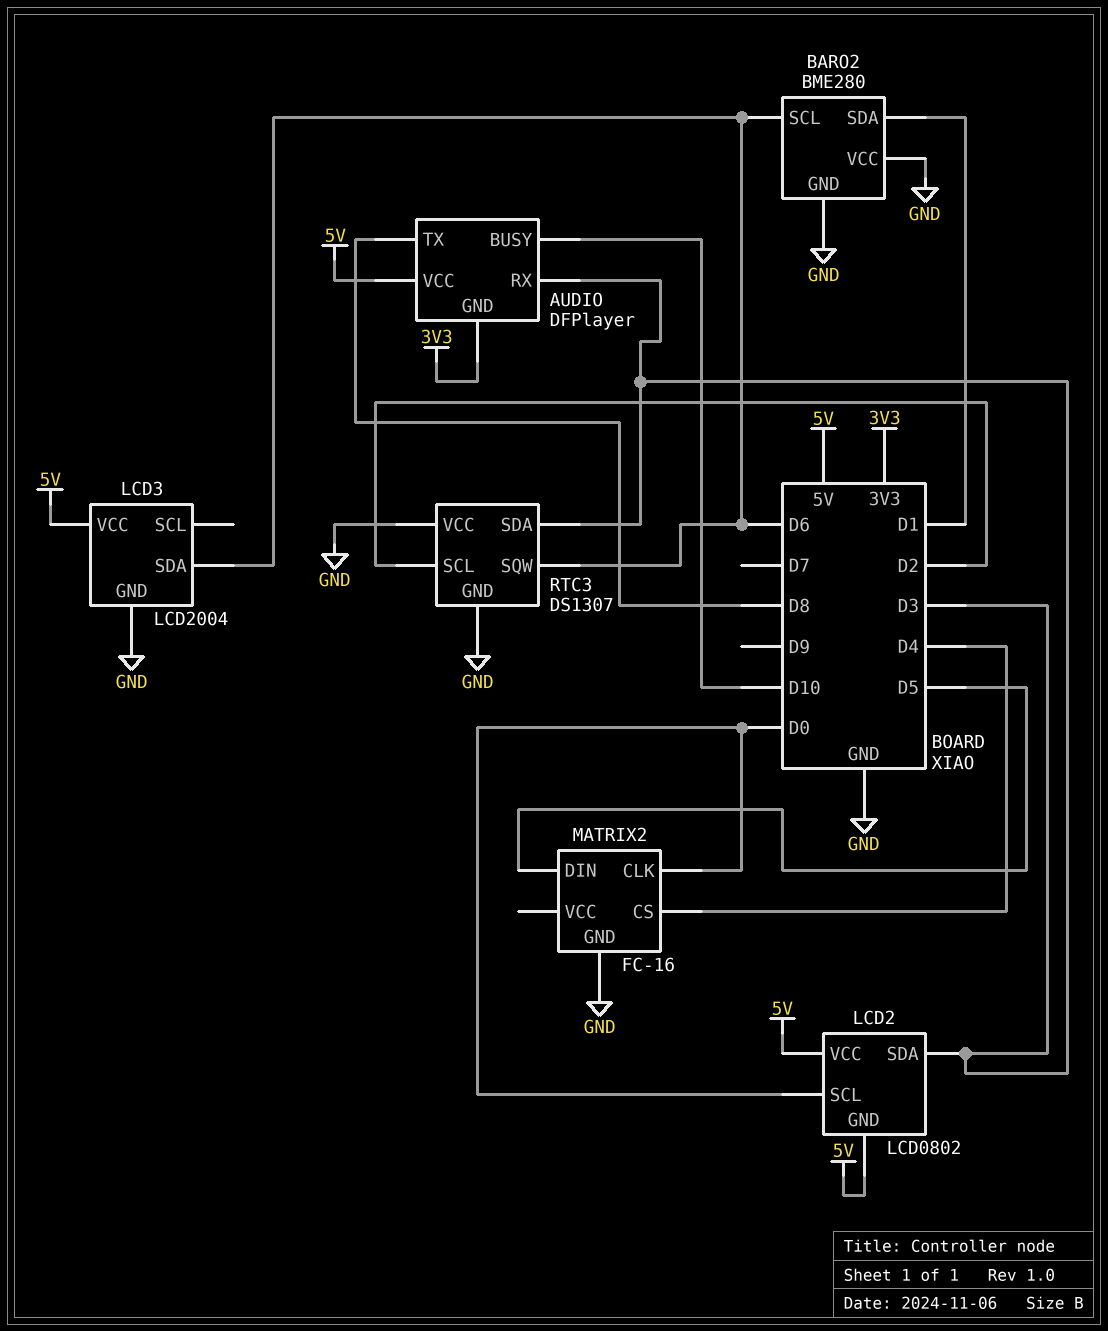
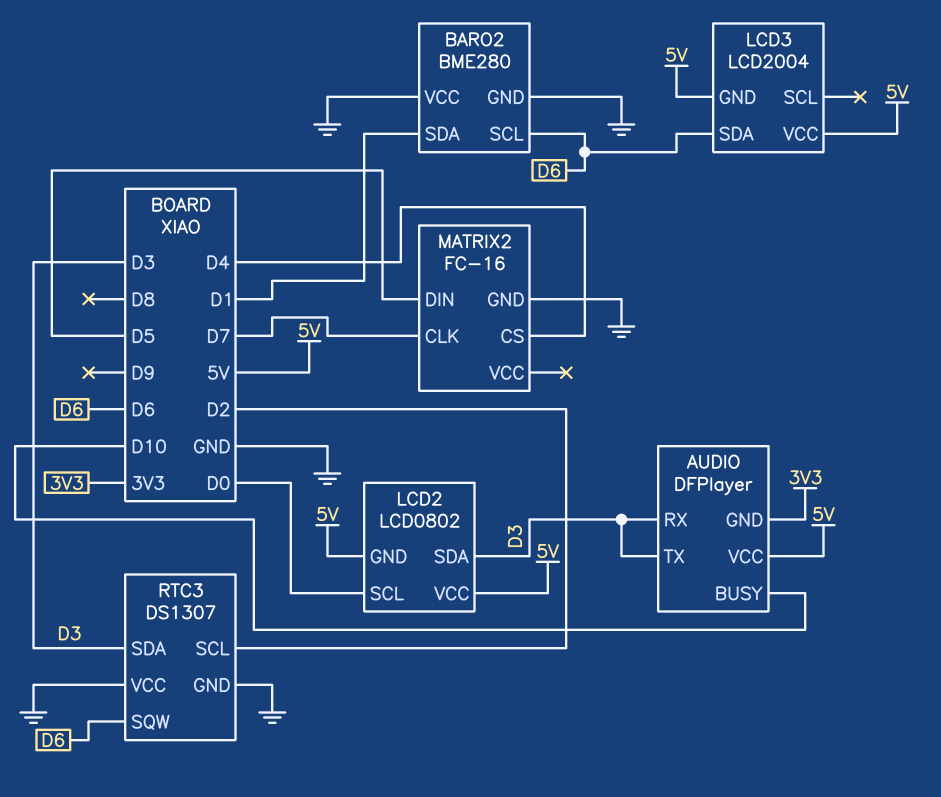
AUDIO pin TX: D8 -> D3
LCD3 pin GND: GND -> 5V
MATRIX2 pin CLK: D0 -> D7

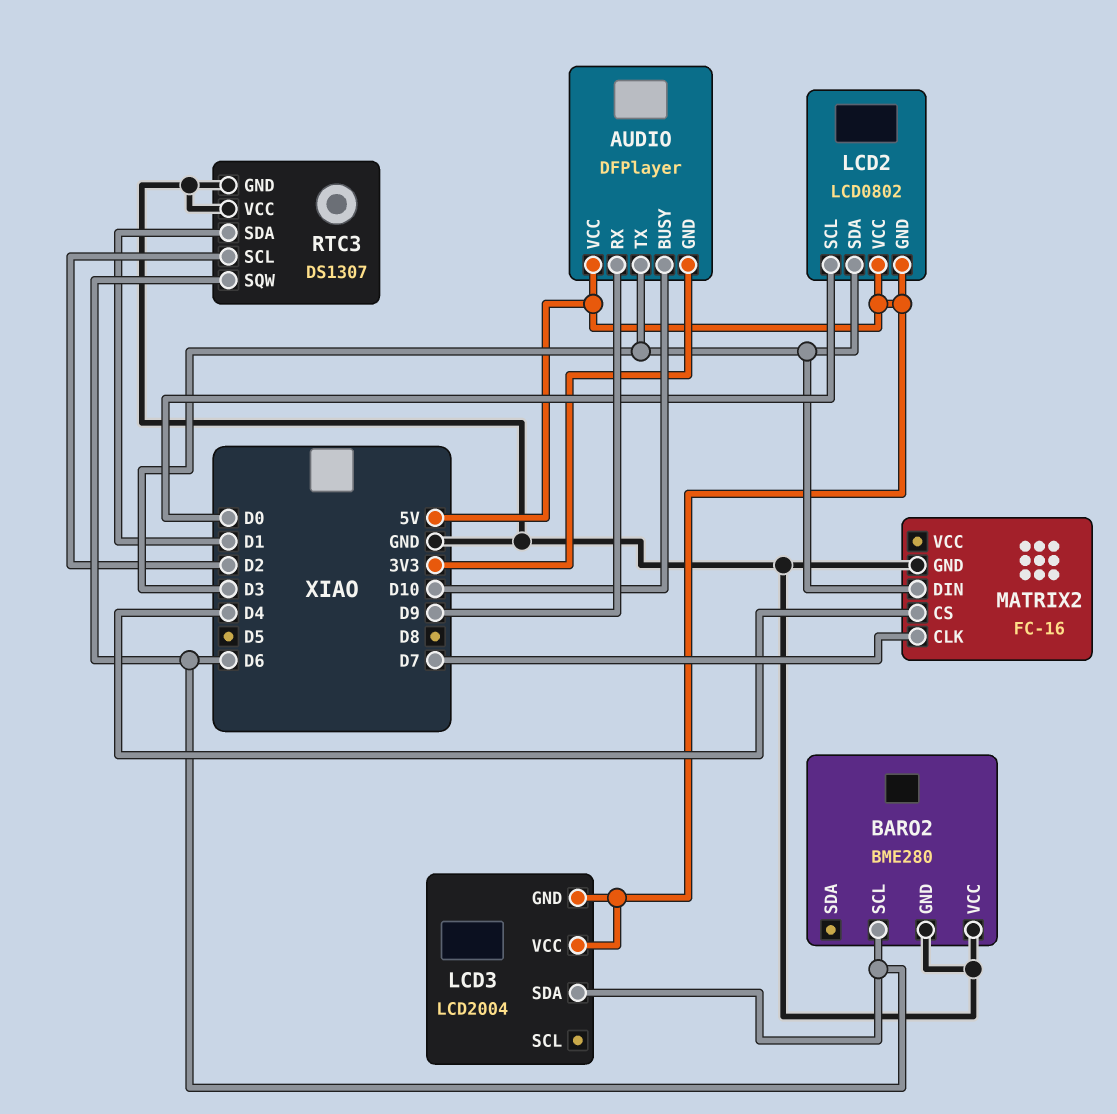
AUDIO pin RX: D3 -> D9
BARO2 pin SDA: D1 -> none
MATRIX2 pin DIN: D5 -> D3
RTC3 pin SDA: D3 -> D1

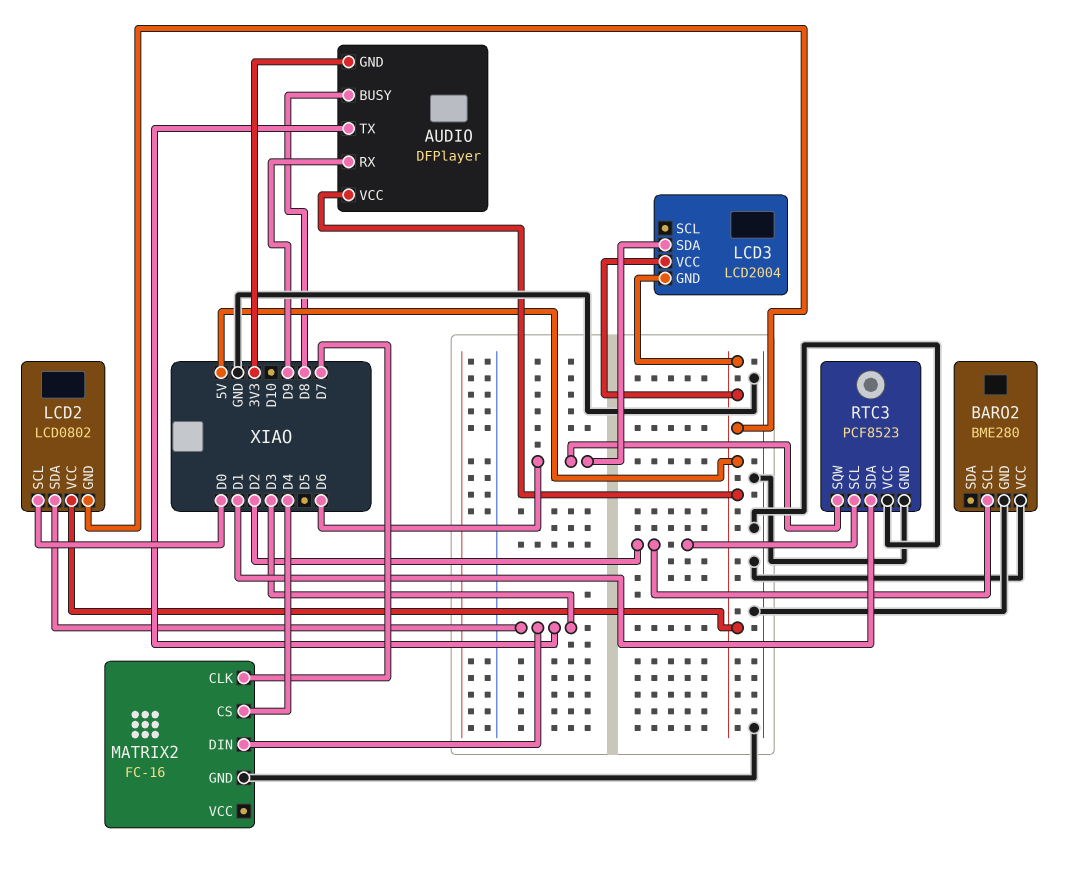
AUDIO pin BUSY: D10 -> D8
BARO2 pin SCL: D6 -> D2
RTC3: DS1307 -> PCF8523

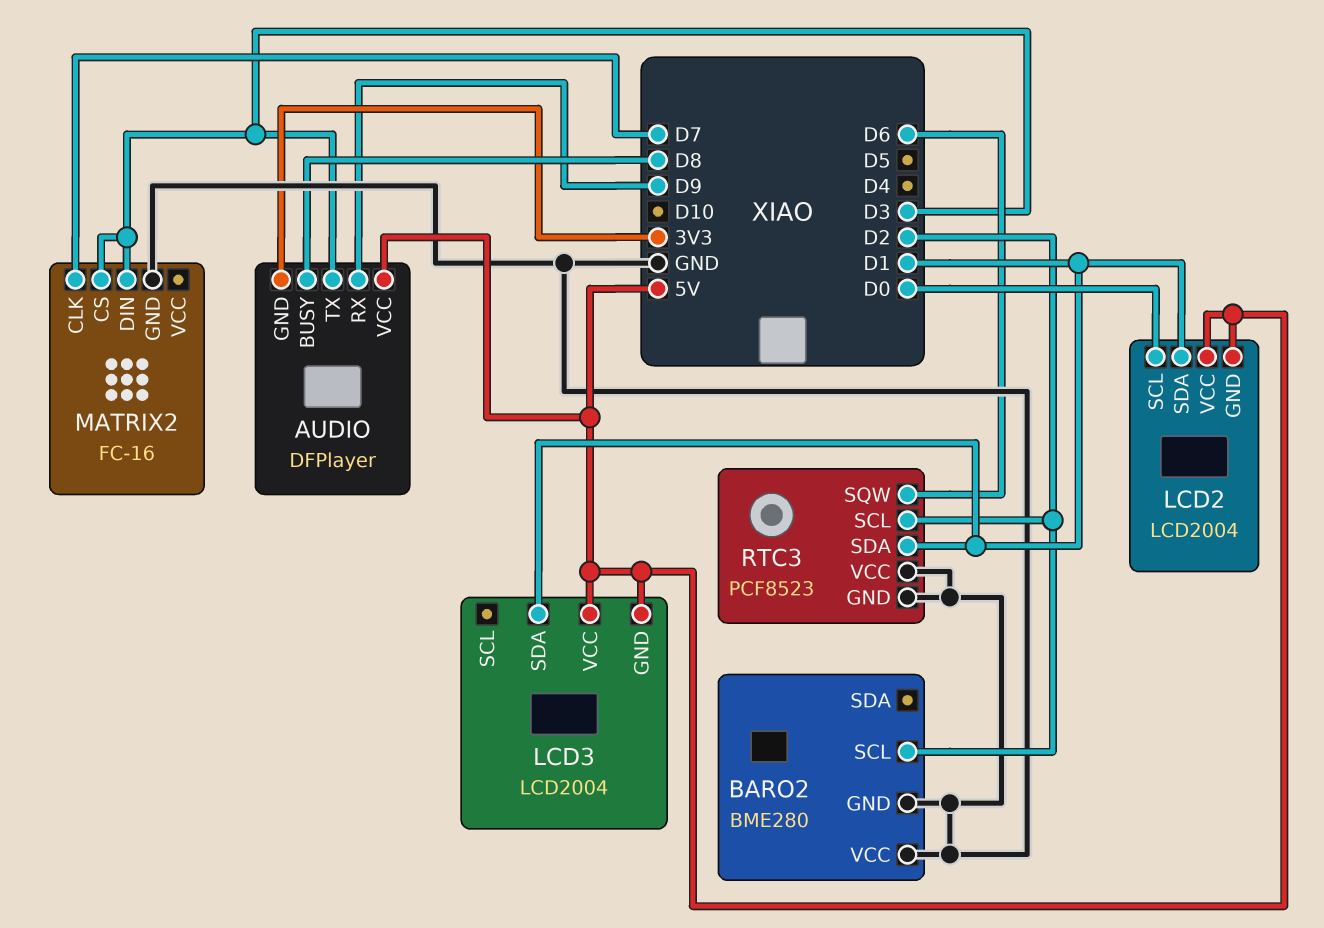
LCD2: LCD0802 -> LCD2004
LCD2 pin SDA: D3 -> D1
LCD3 pin SDA: D6 -> D1
MATRIX2 pin CS: D4 -> D3

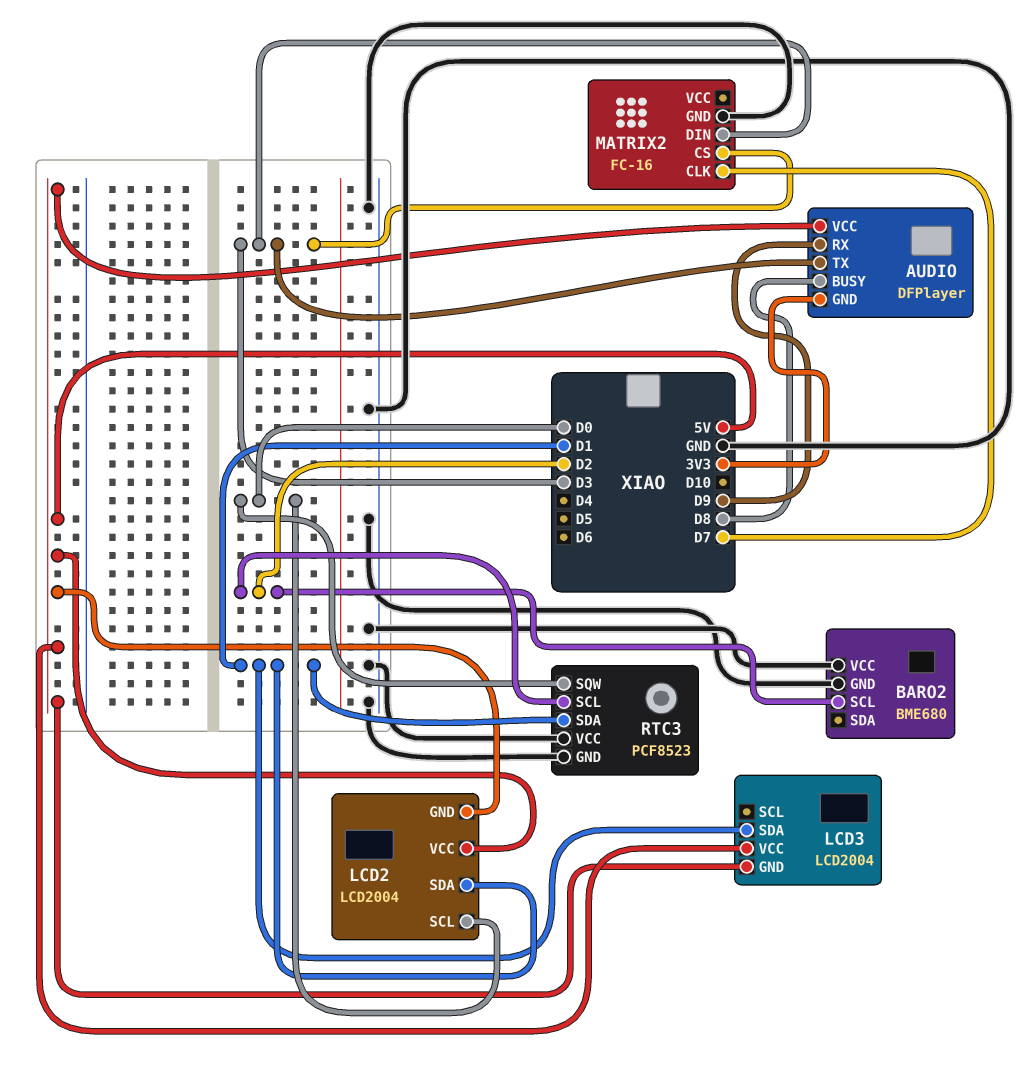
BARO2: BME280 -> BME680
RTC3 pin SQW: D6 -> D0

